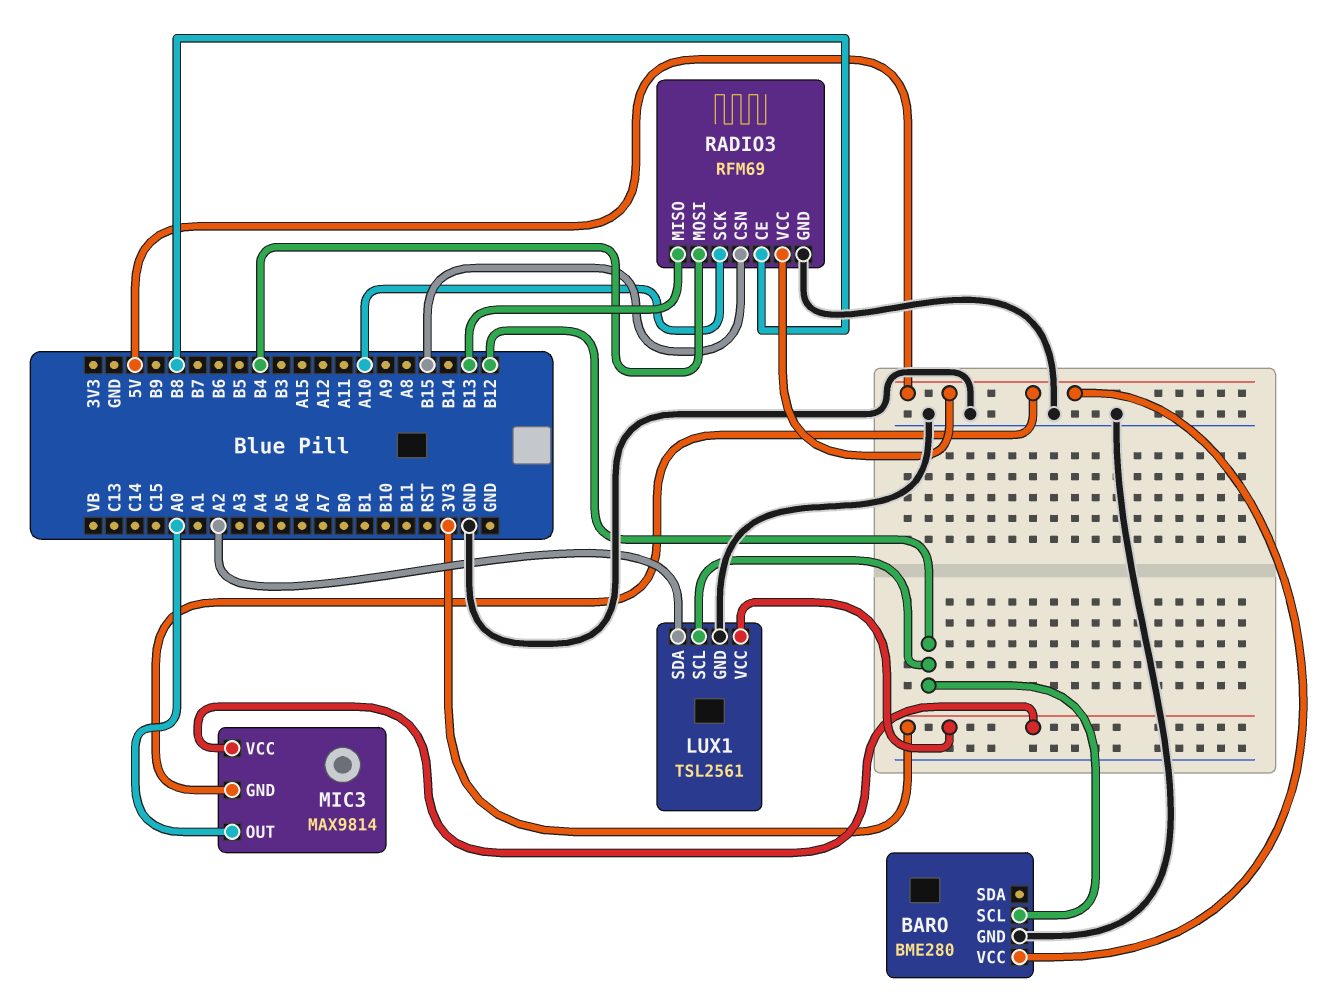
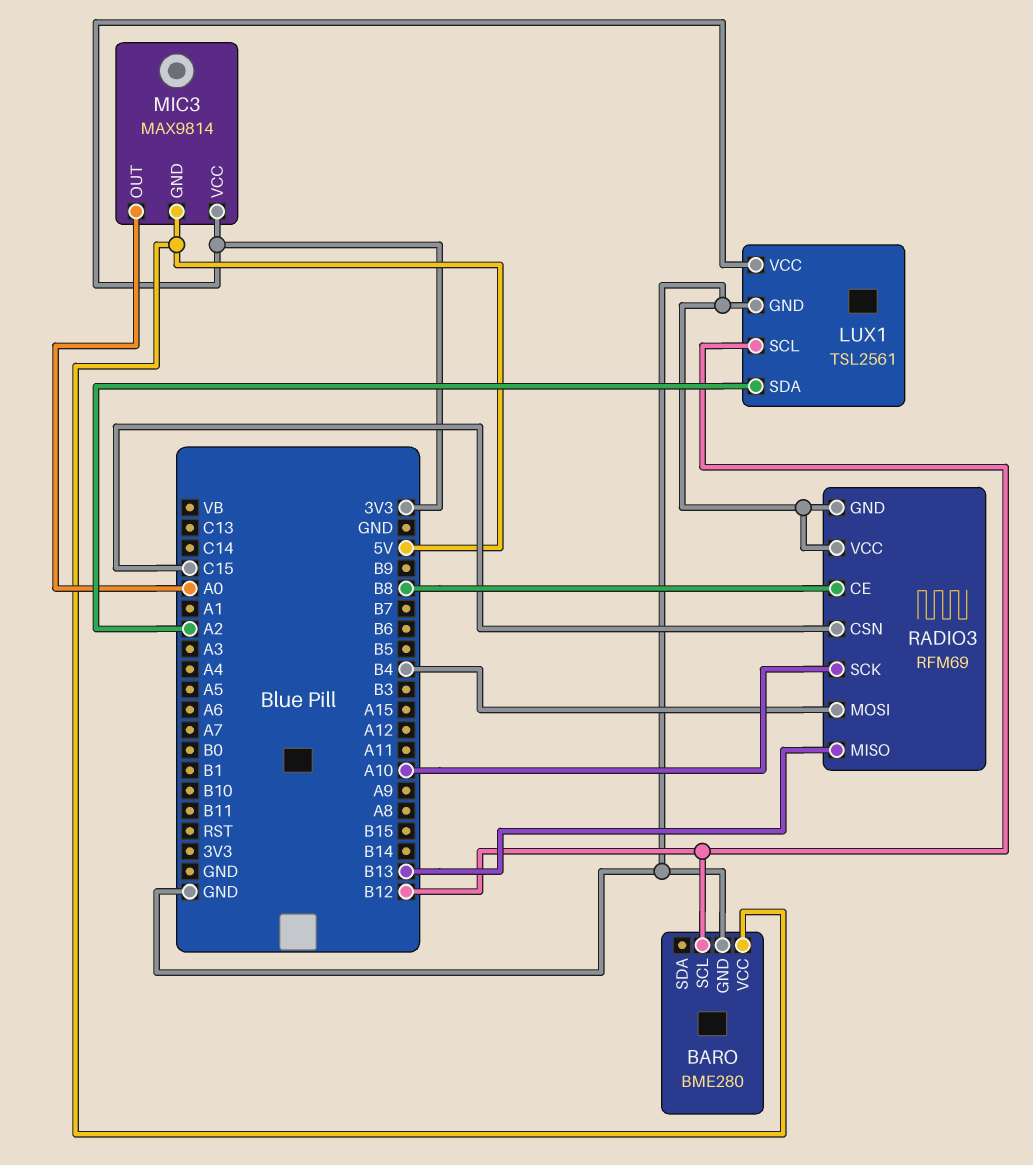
RADIO3 pin CSN: B15 -> C15
RADIO3 pin VCC: 5V -> GND

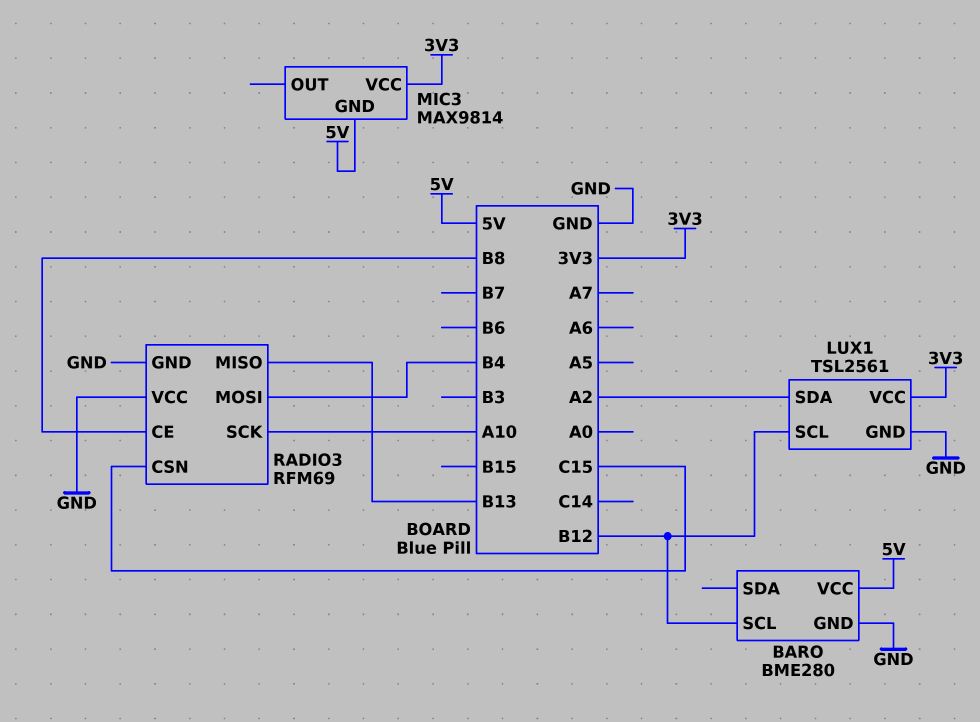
MIC3 pin OUT: A0 -> none

